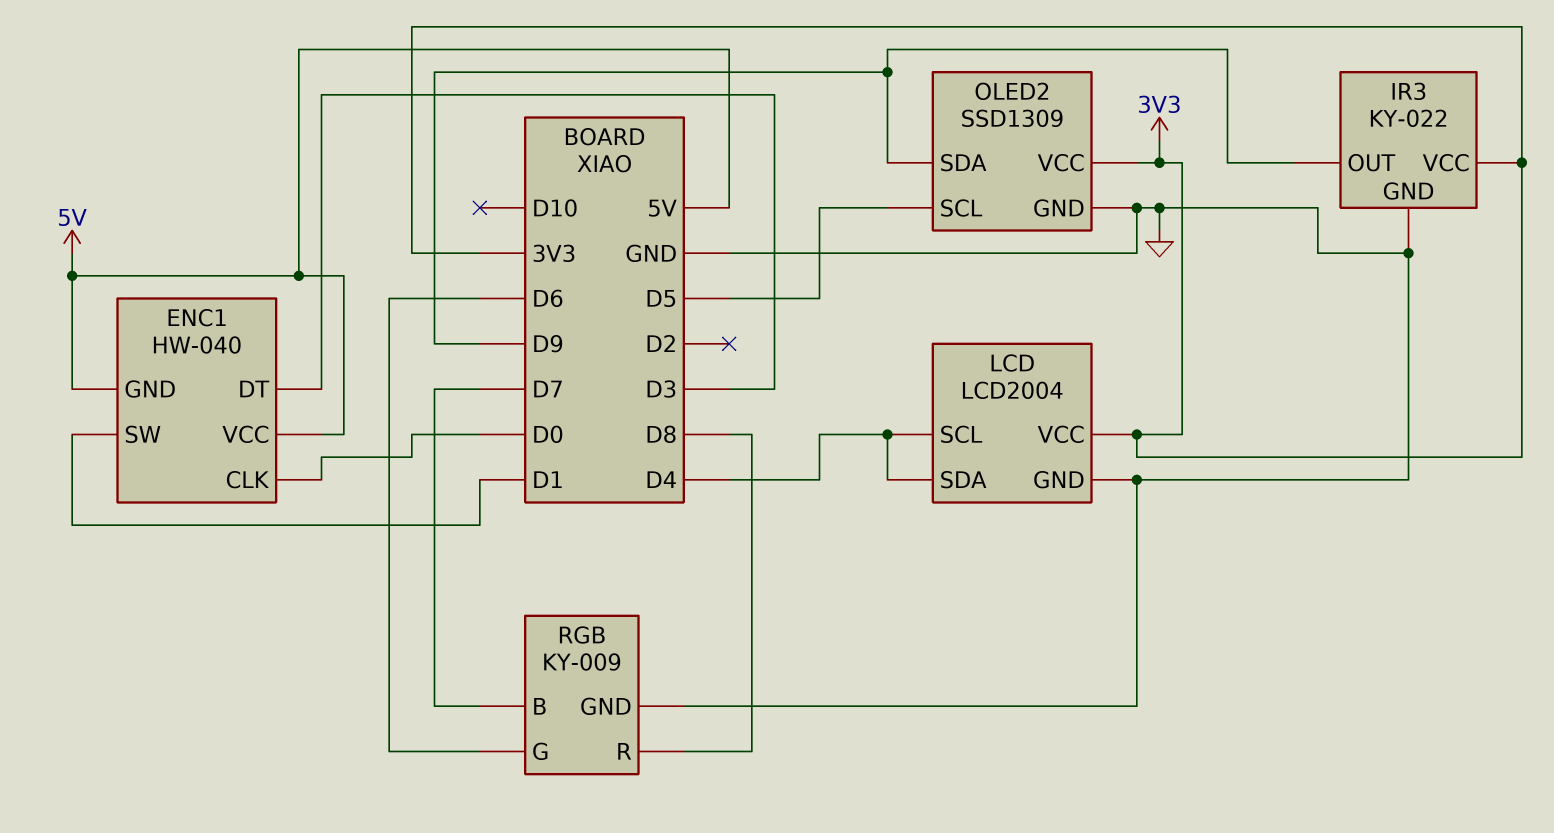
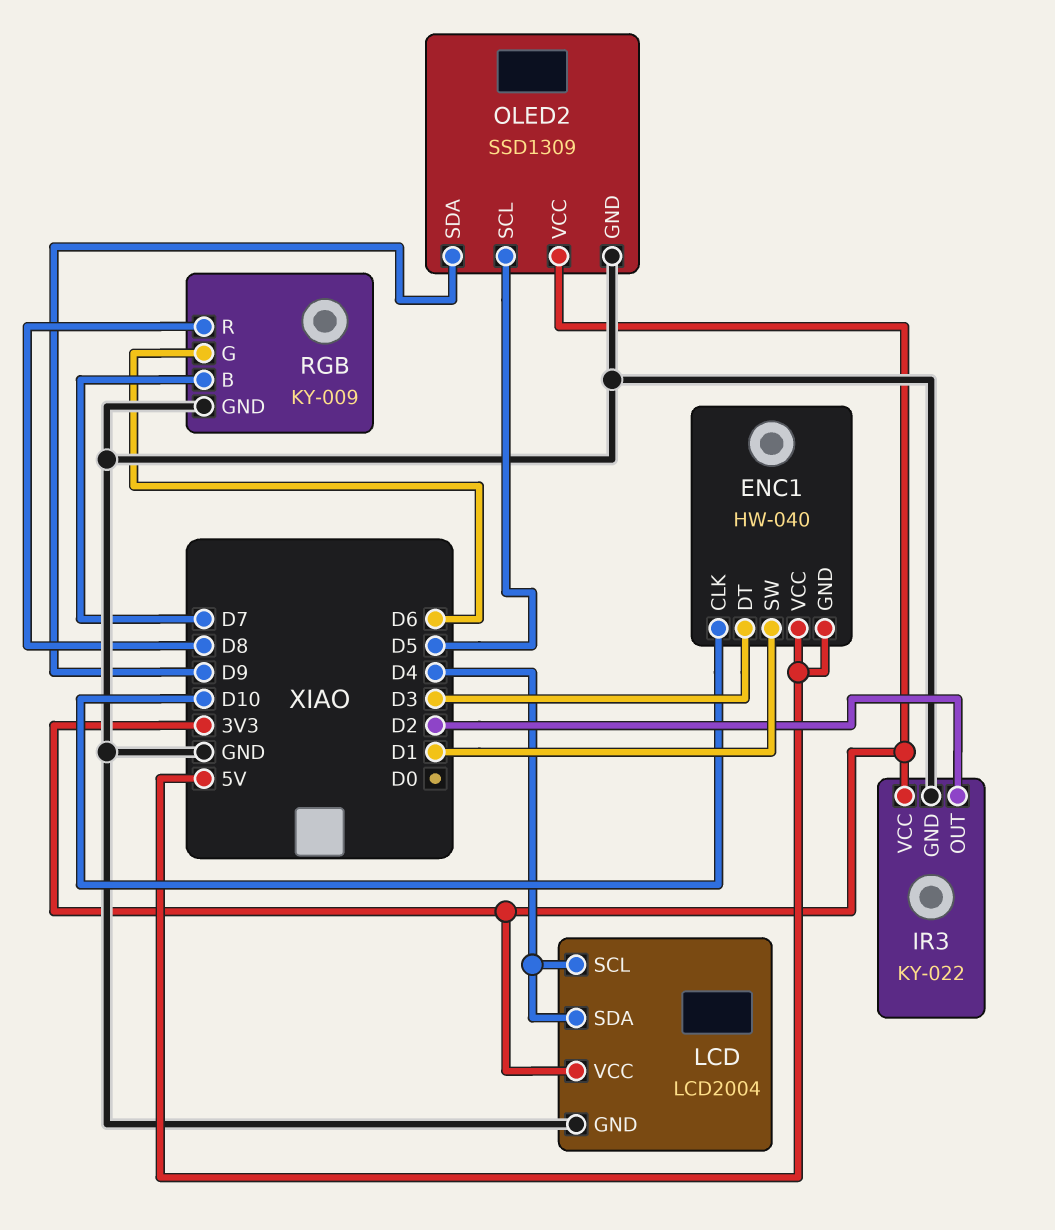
ENC1 pin CLK: D0 -> D10
IR3 pin OUT: D9 -> D2

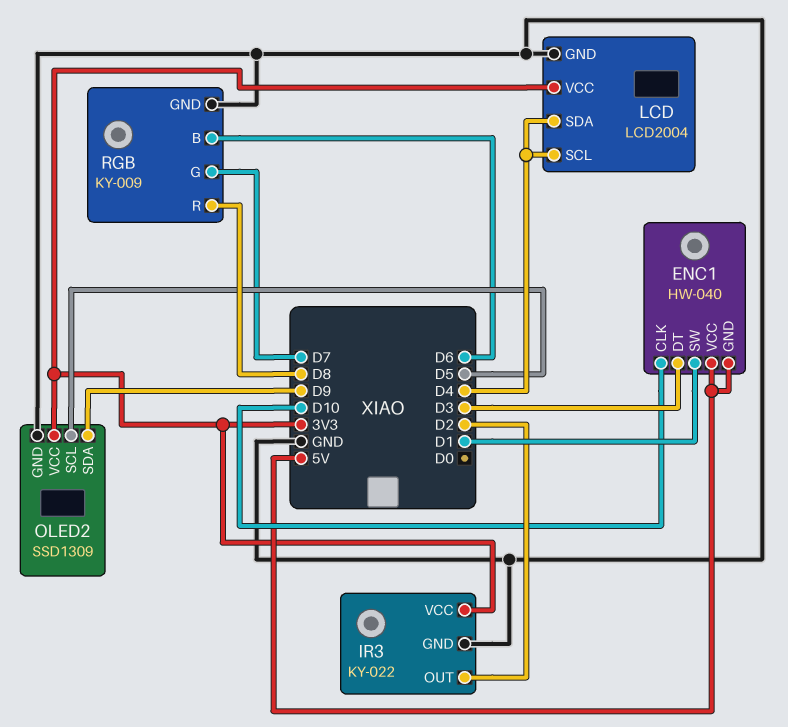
RGB pin B: D7 -> D6
RGB pin G: D6 -> D7

